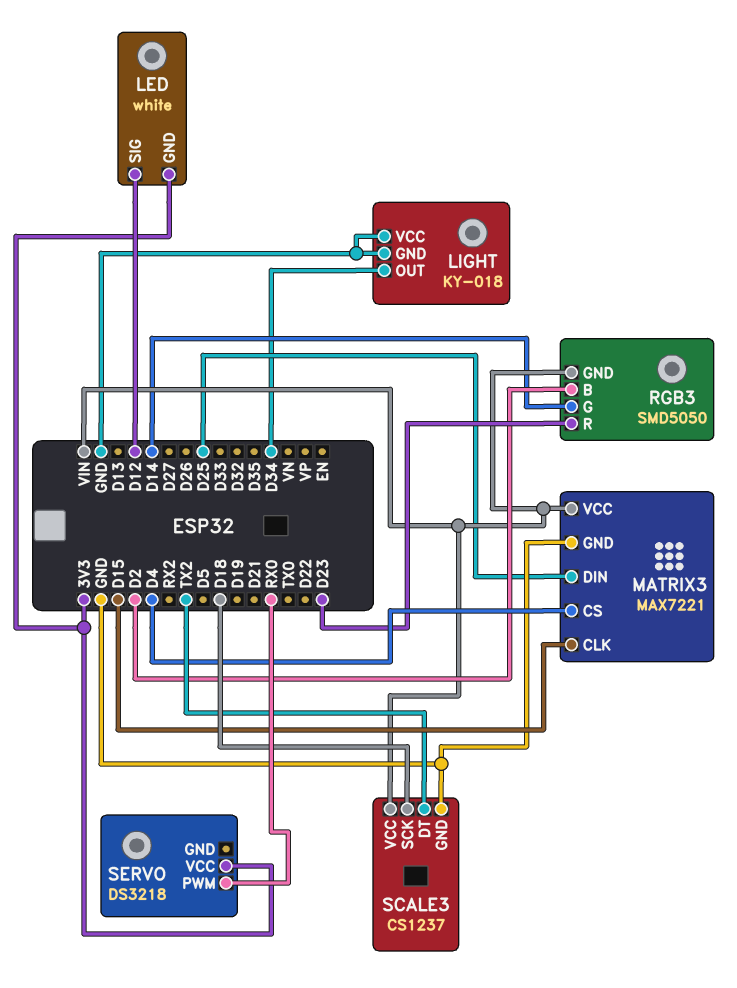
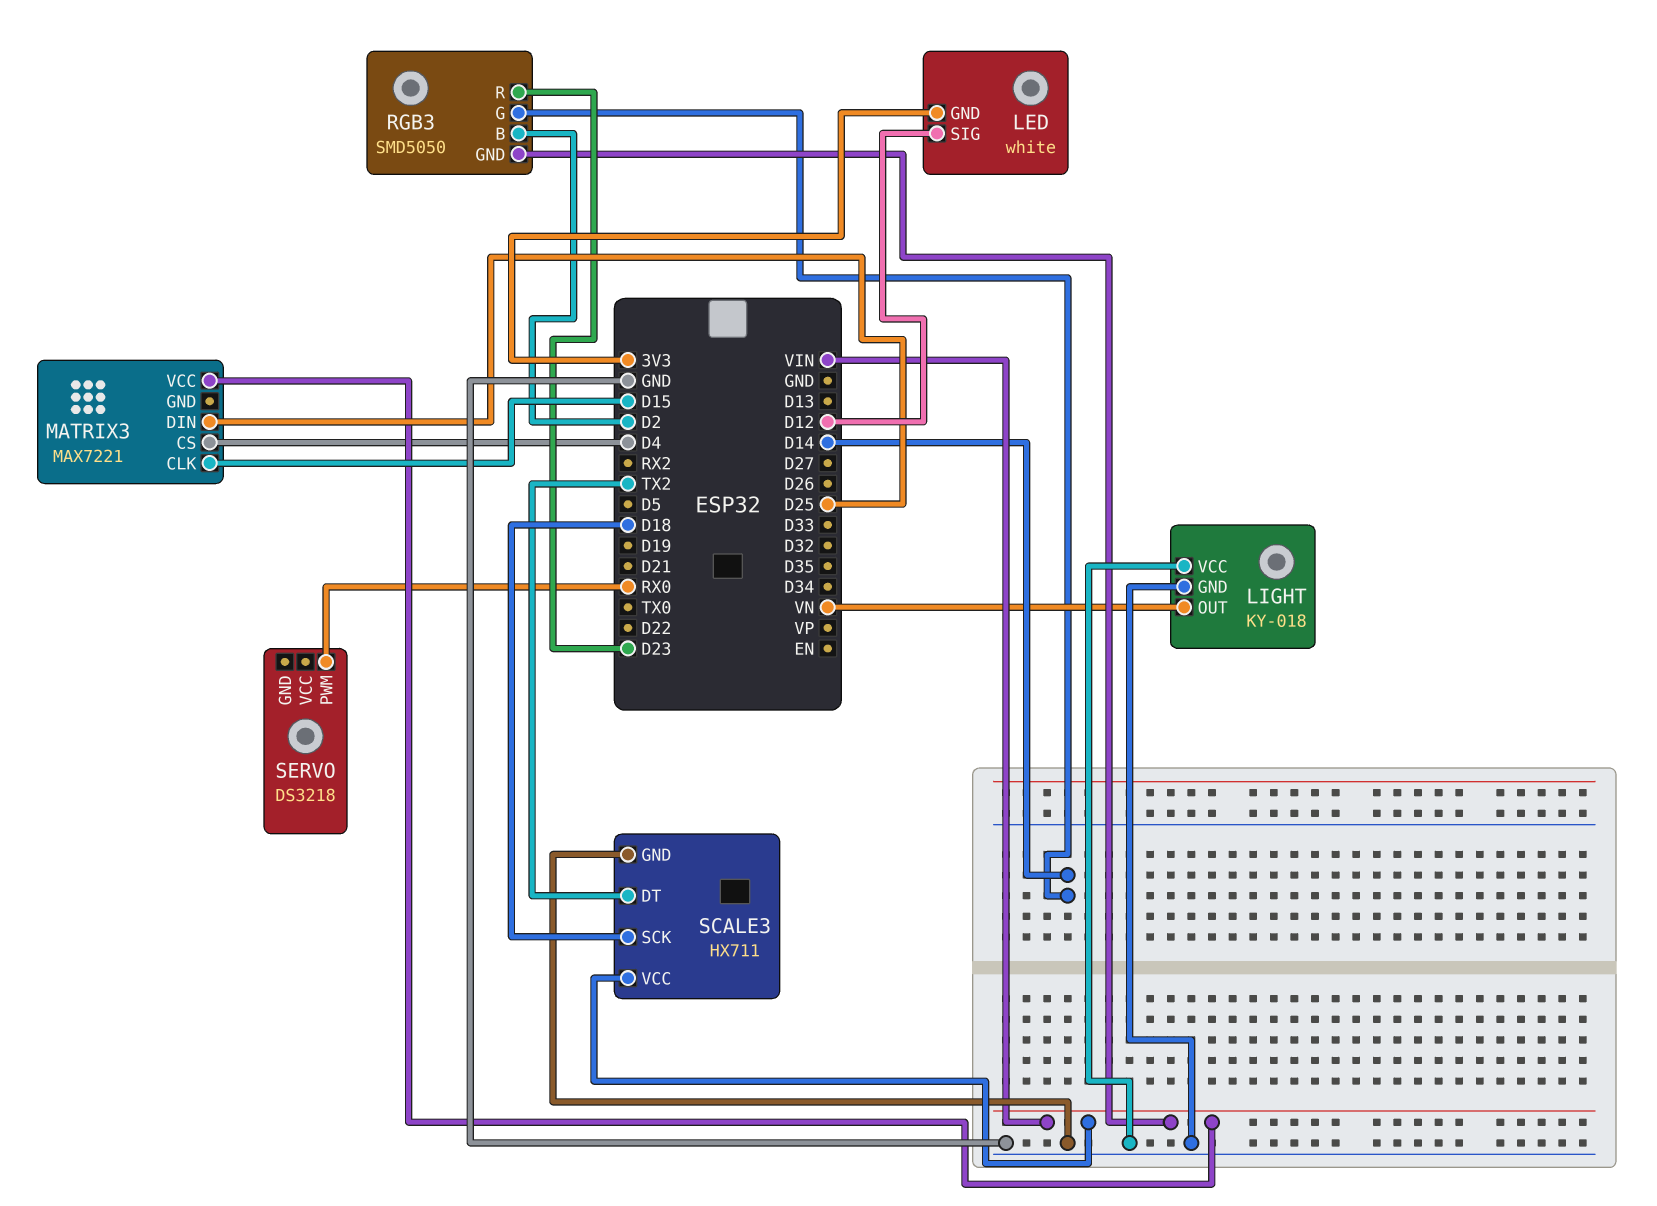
LIGHT pin OUT: D34 -> VN
MATRIX3 pin GND: GND -> none
SCALE3: CS1237 -> HX711
SERVO pin VCC: 3V3 -> none

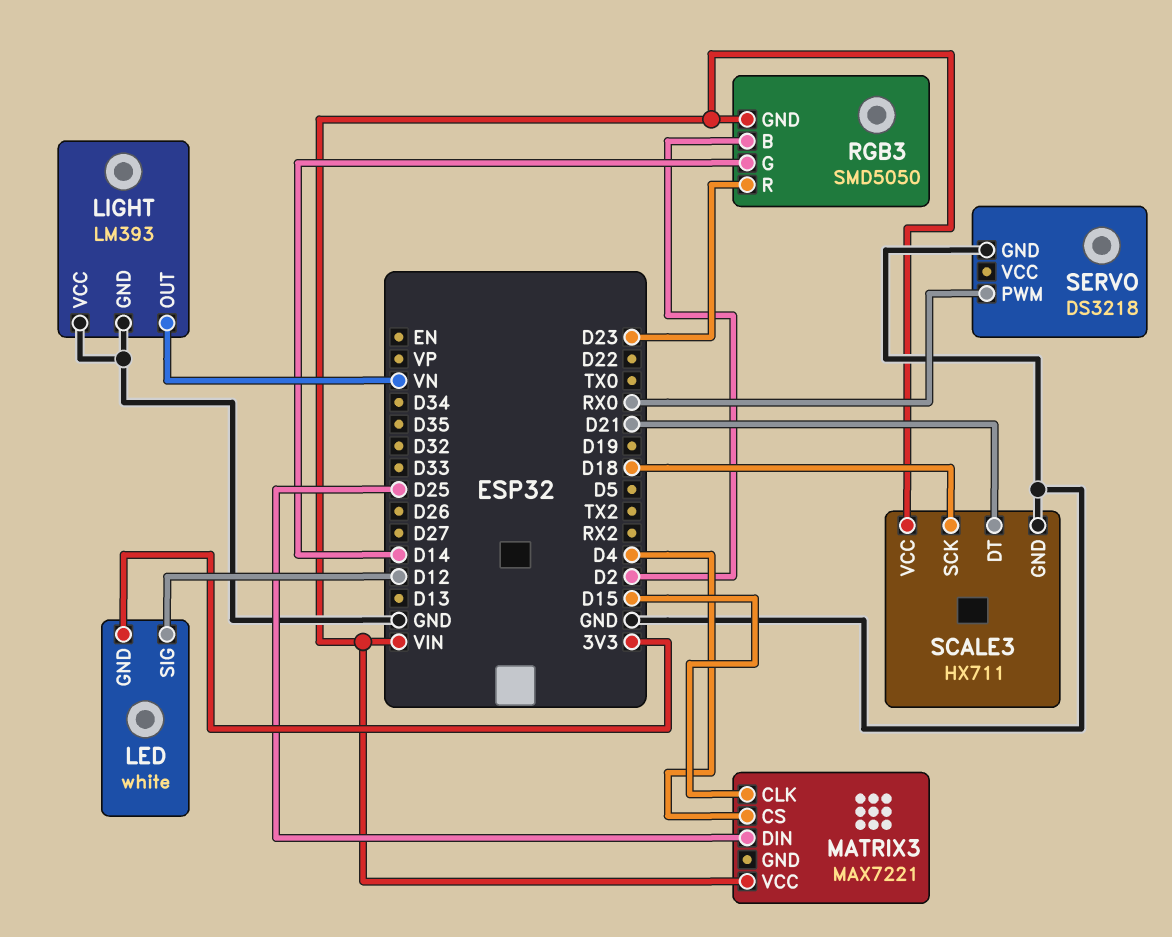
LIGHT: KY-018 -> LM393
SCALE3 pin DT: TX2 -> D21
SERVO pin GND: none -> GND

